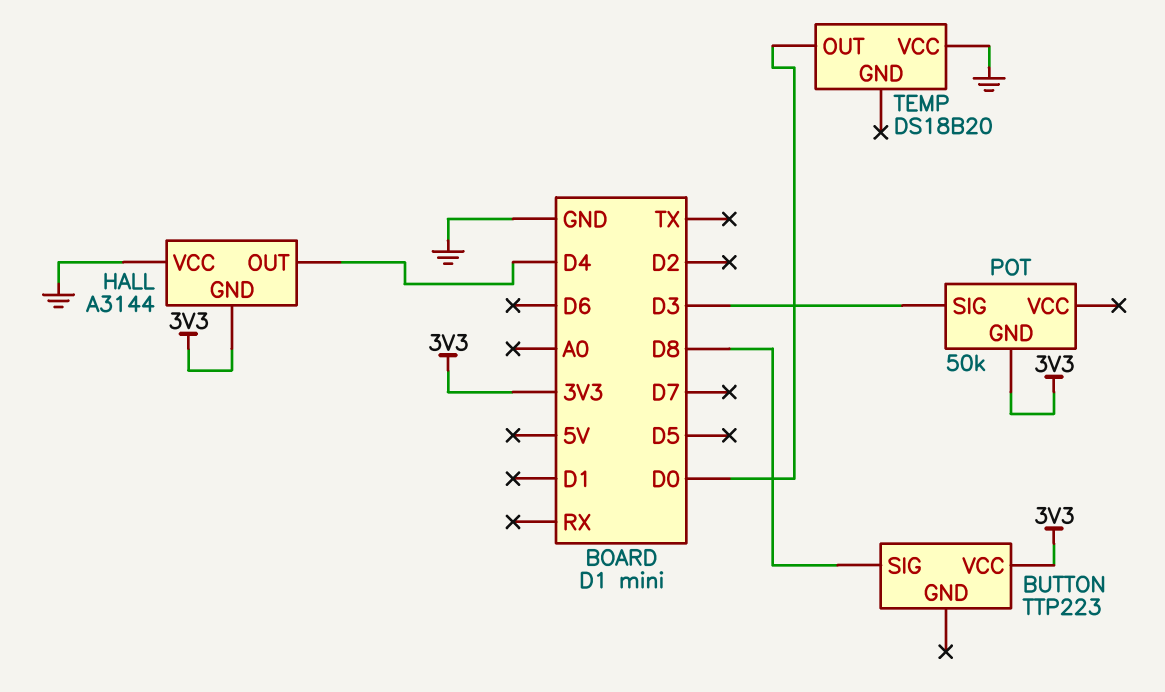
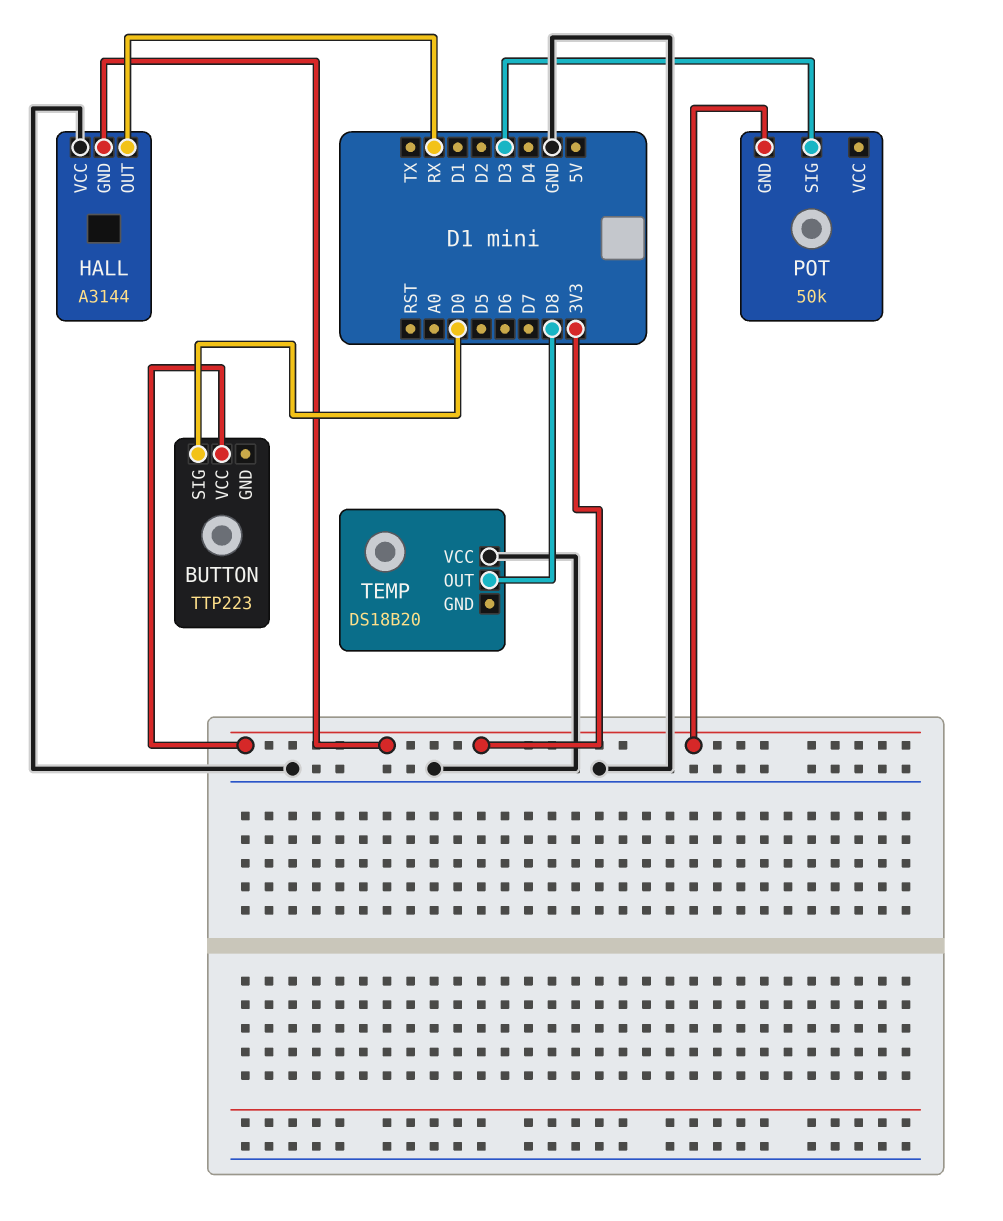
BUTTON pin SIG: D8 -> D0
HALL pin OUT: D4 -> RX
TEMP pin OUT: D0 -> D8

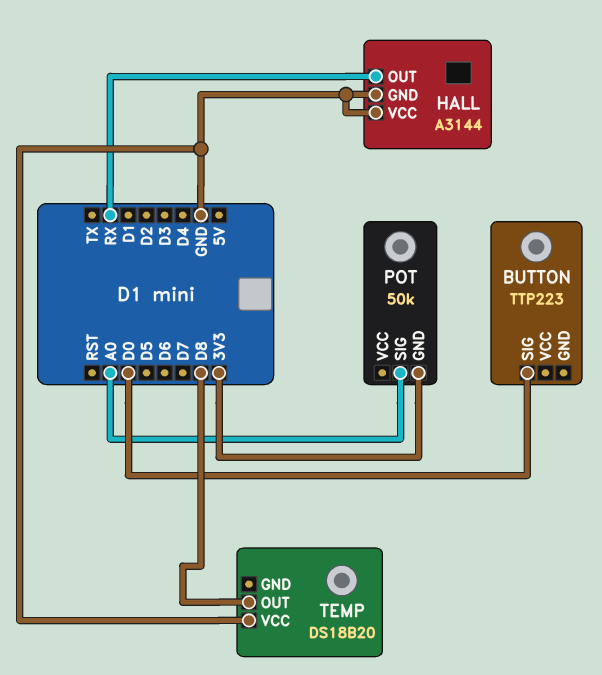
BUTTON pin VCC: 3V3 -> none
HALL pin GND: 3V3 -> GND
POT pin SIG: D3 -> A0

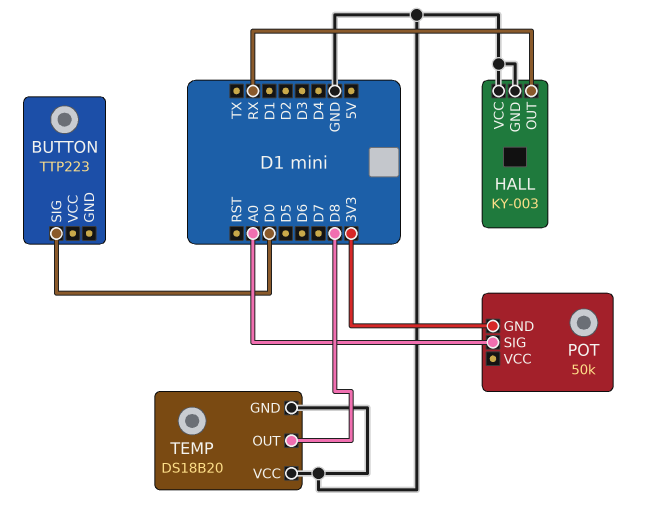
HALL: A3144 -> KY-003
TEMP pin GND: none -> GND

